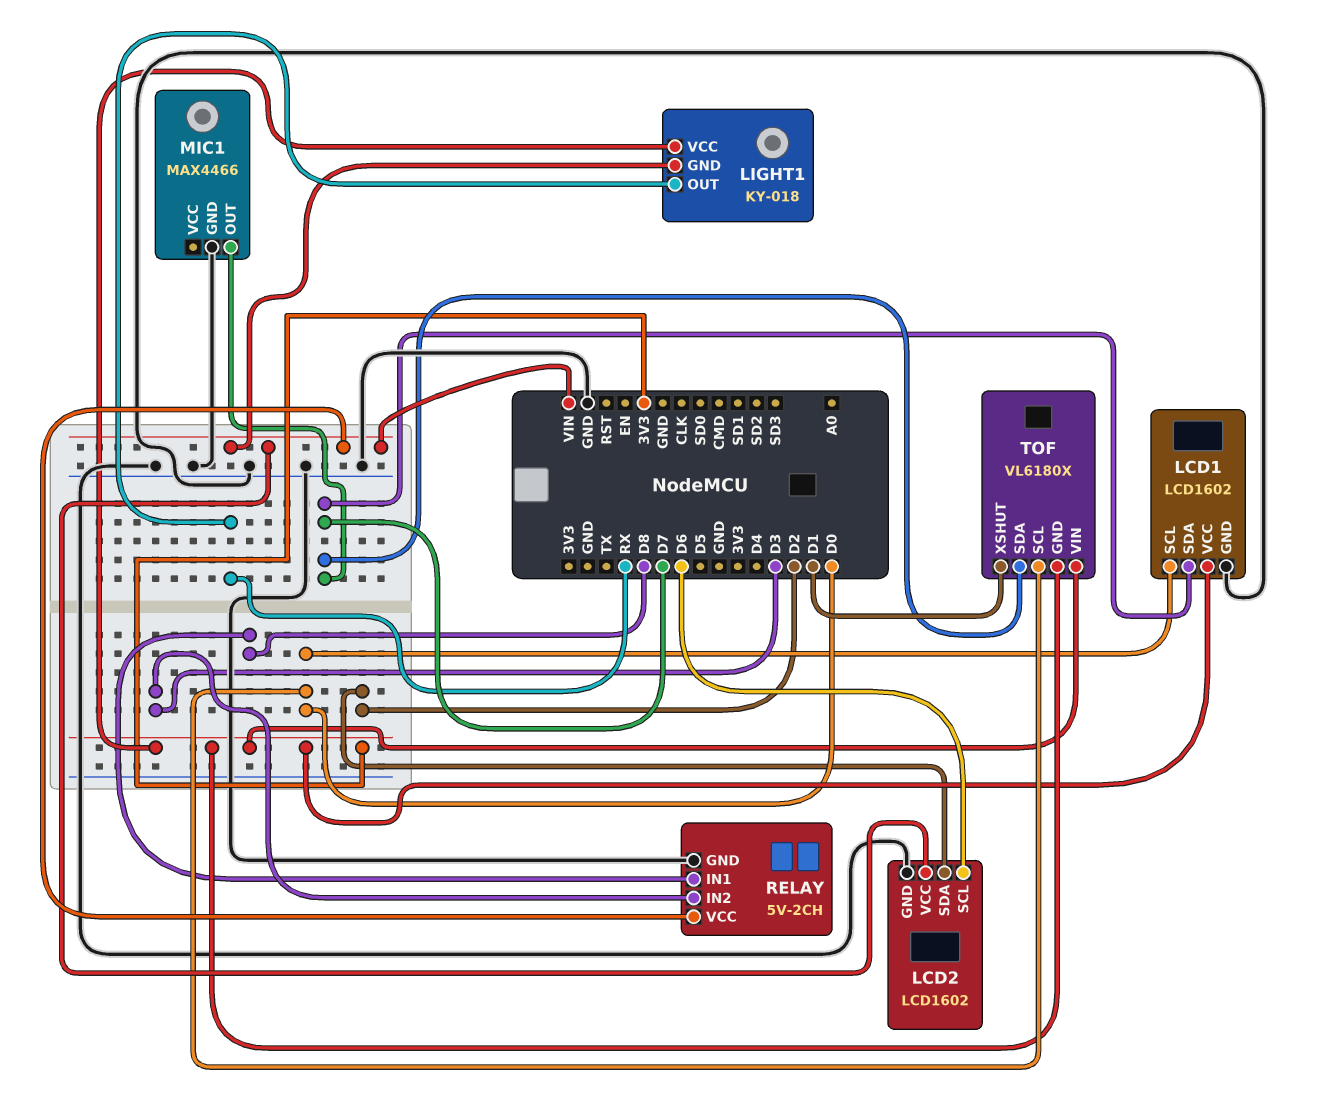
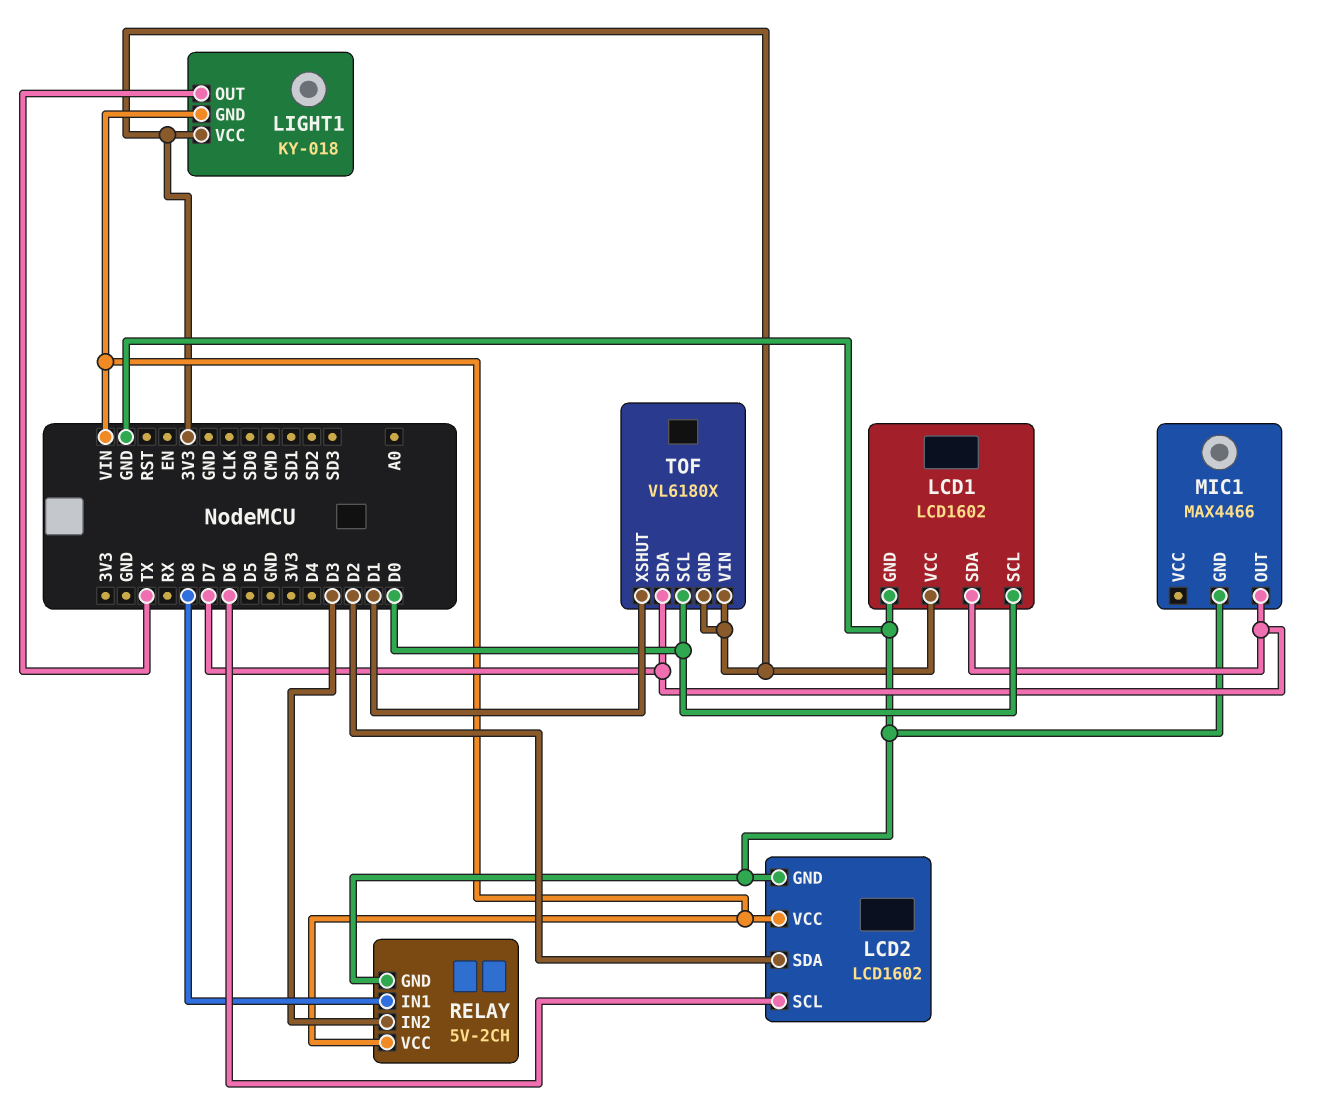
LIGHT1 pin OUT: RX -> TX

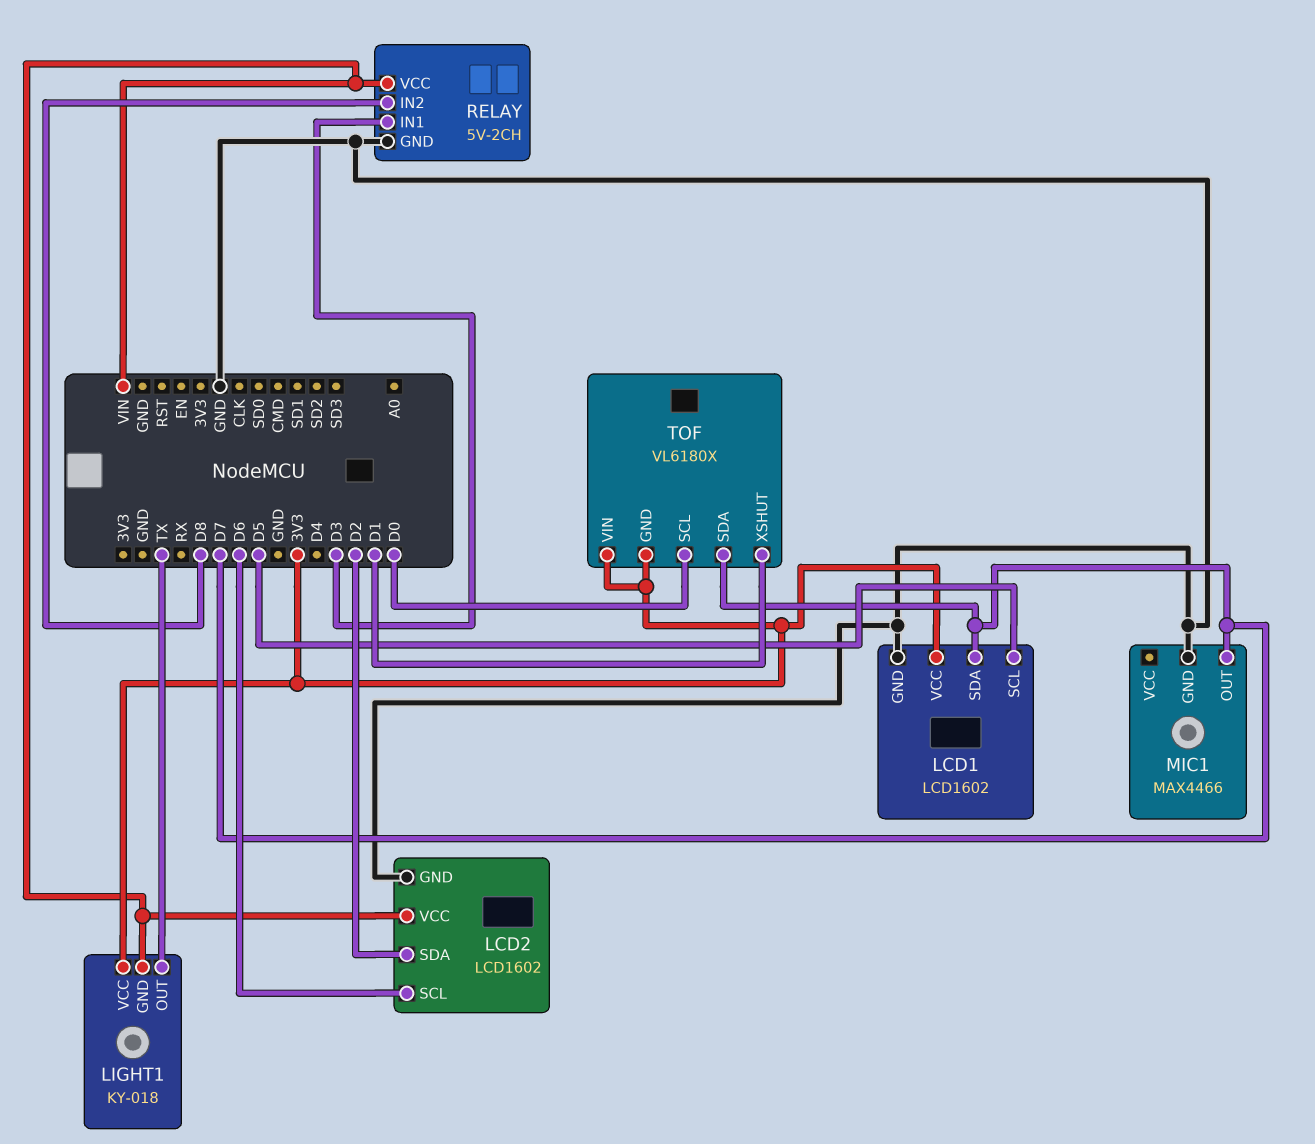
LCD1 pin SCL: D0 -> D5
RELAY pin IN1: D8 -> D3
RELAY pin IN2: D3 -> D8

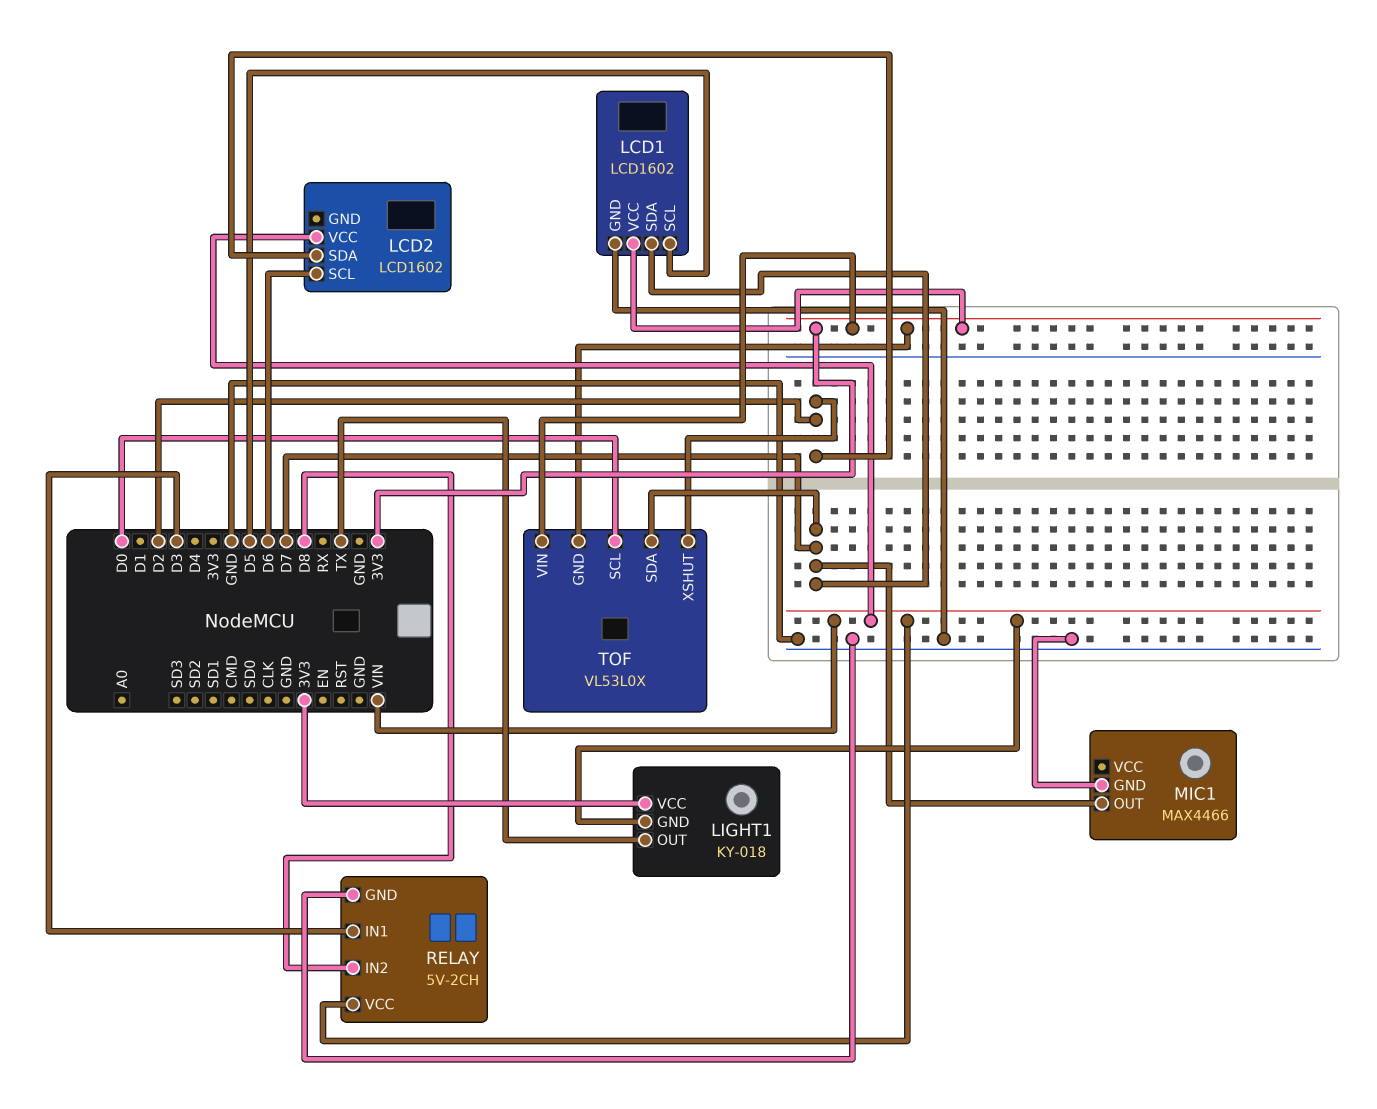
LCD2 pin GND: GND -> none
TOF: VL6180X -> VL53L0X
TOF pin XSHUT: D1 -> D2

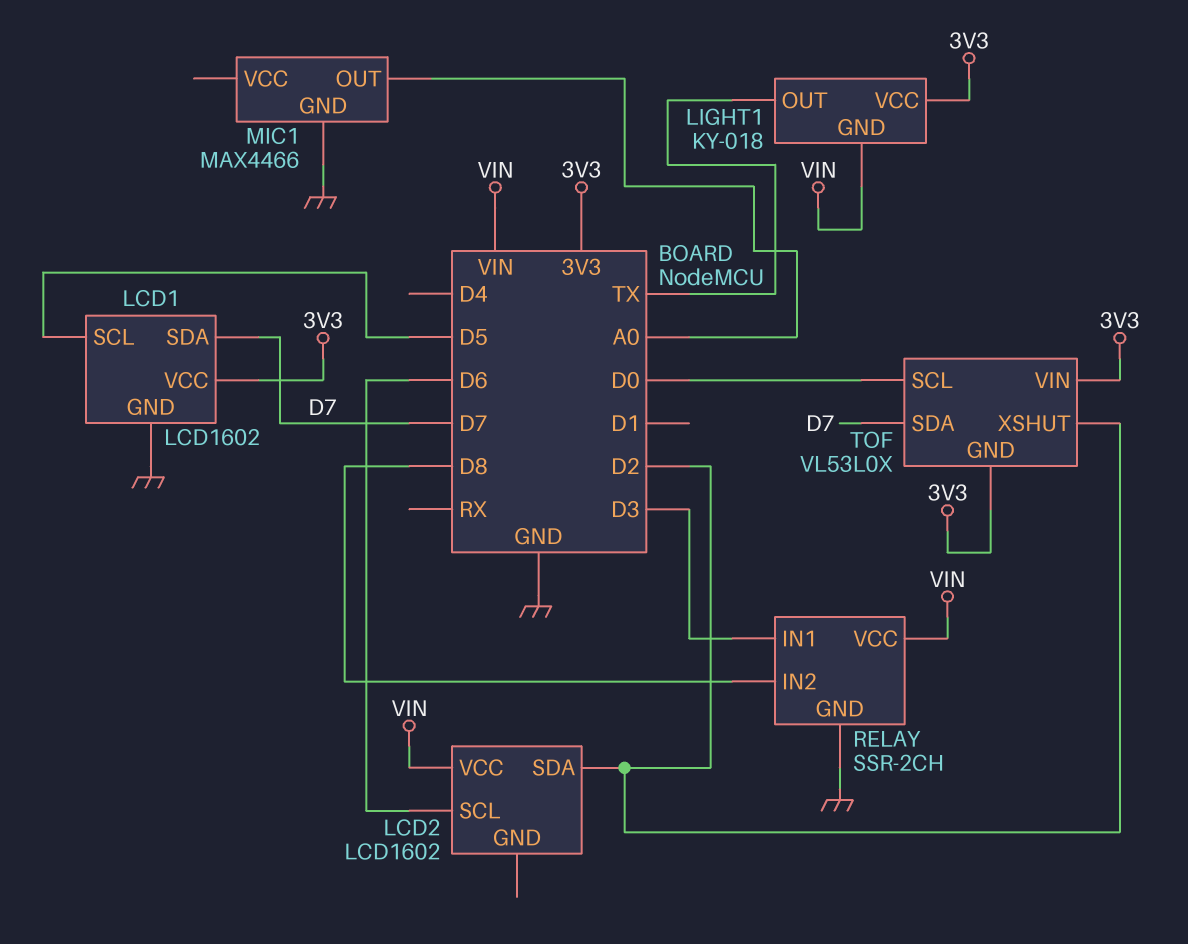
MIC1 pin OUT: D7 -> A0
RELAY: 5V-2CH -> SSR-2CH

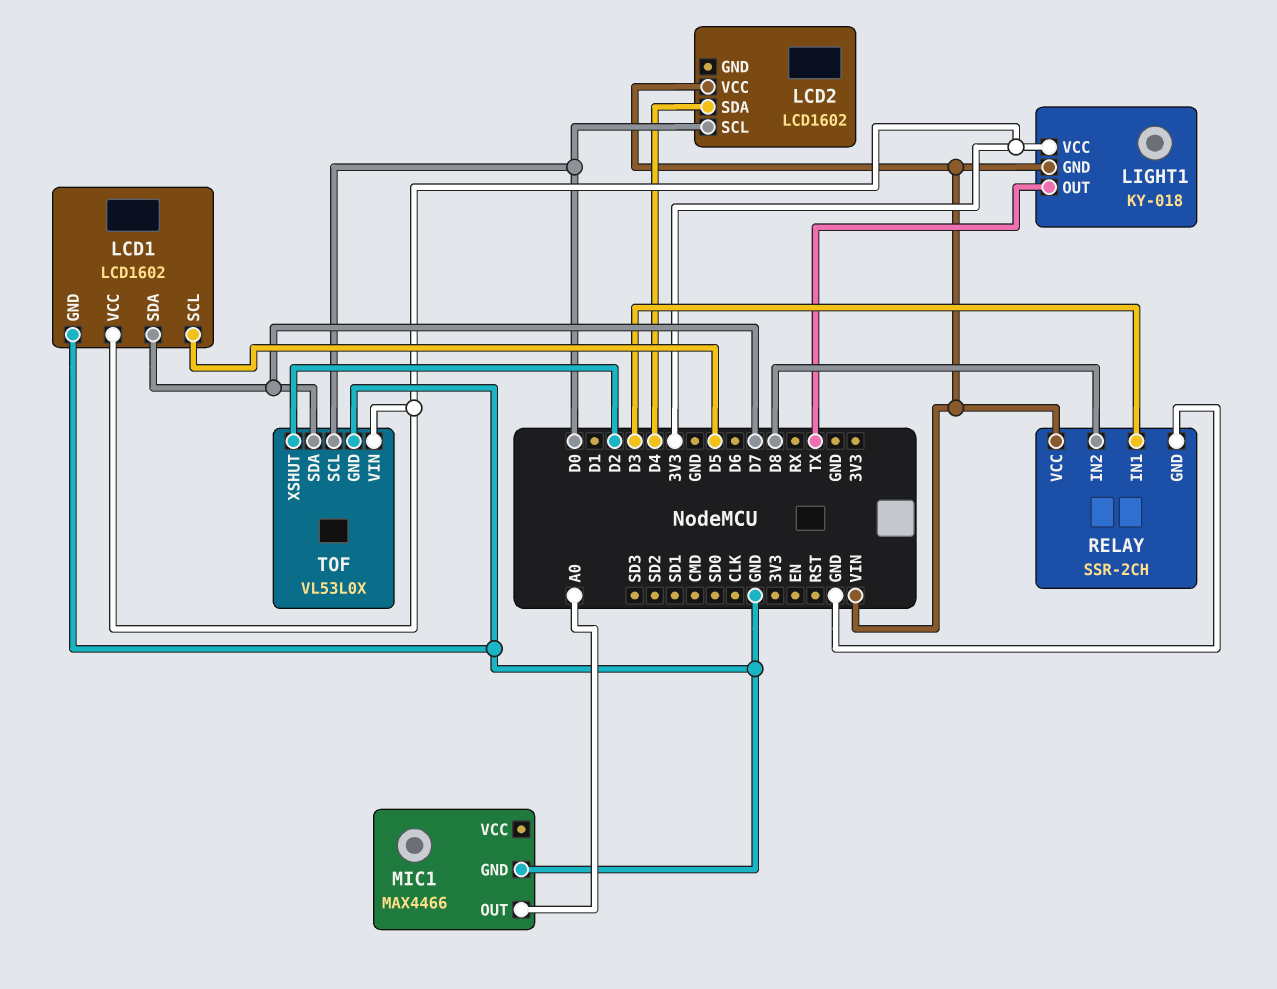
LCD2 pin SCL: D6 -> D0
LCD2 pin SDA: D2 -> D4
TOF pin GND: 3V3 -> GND

